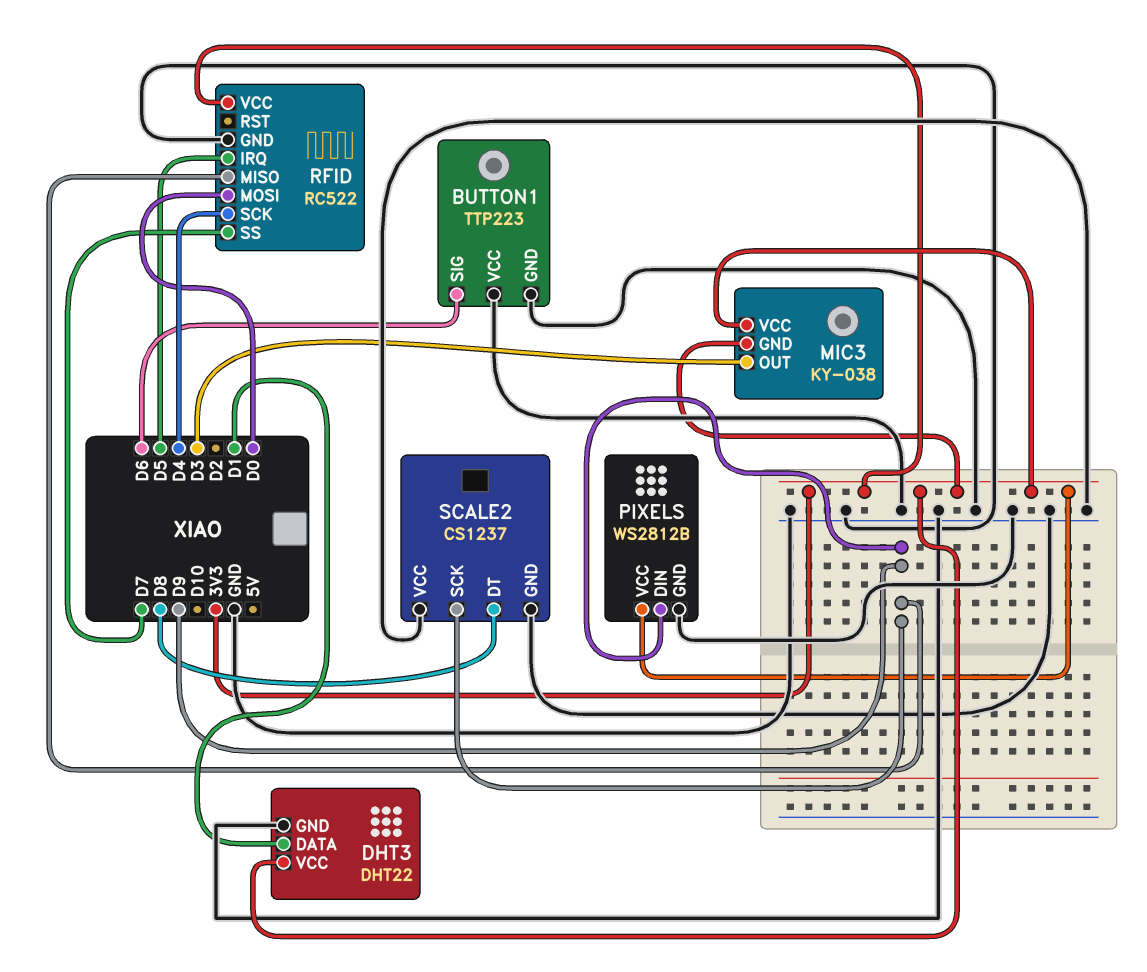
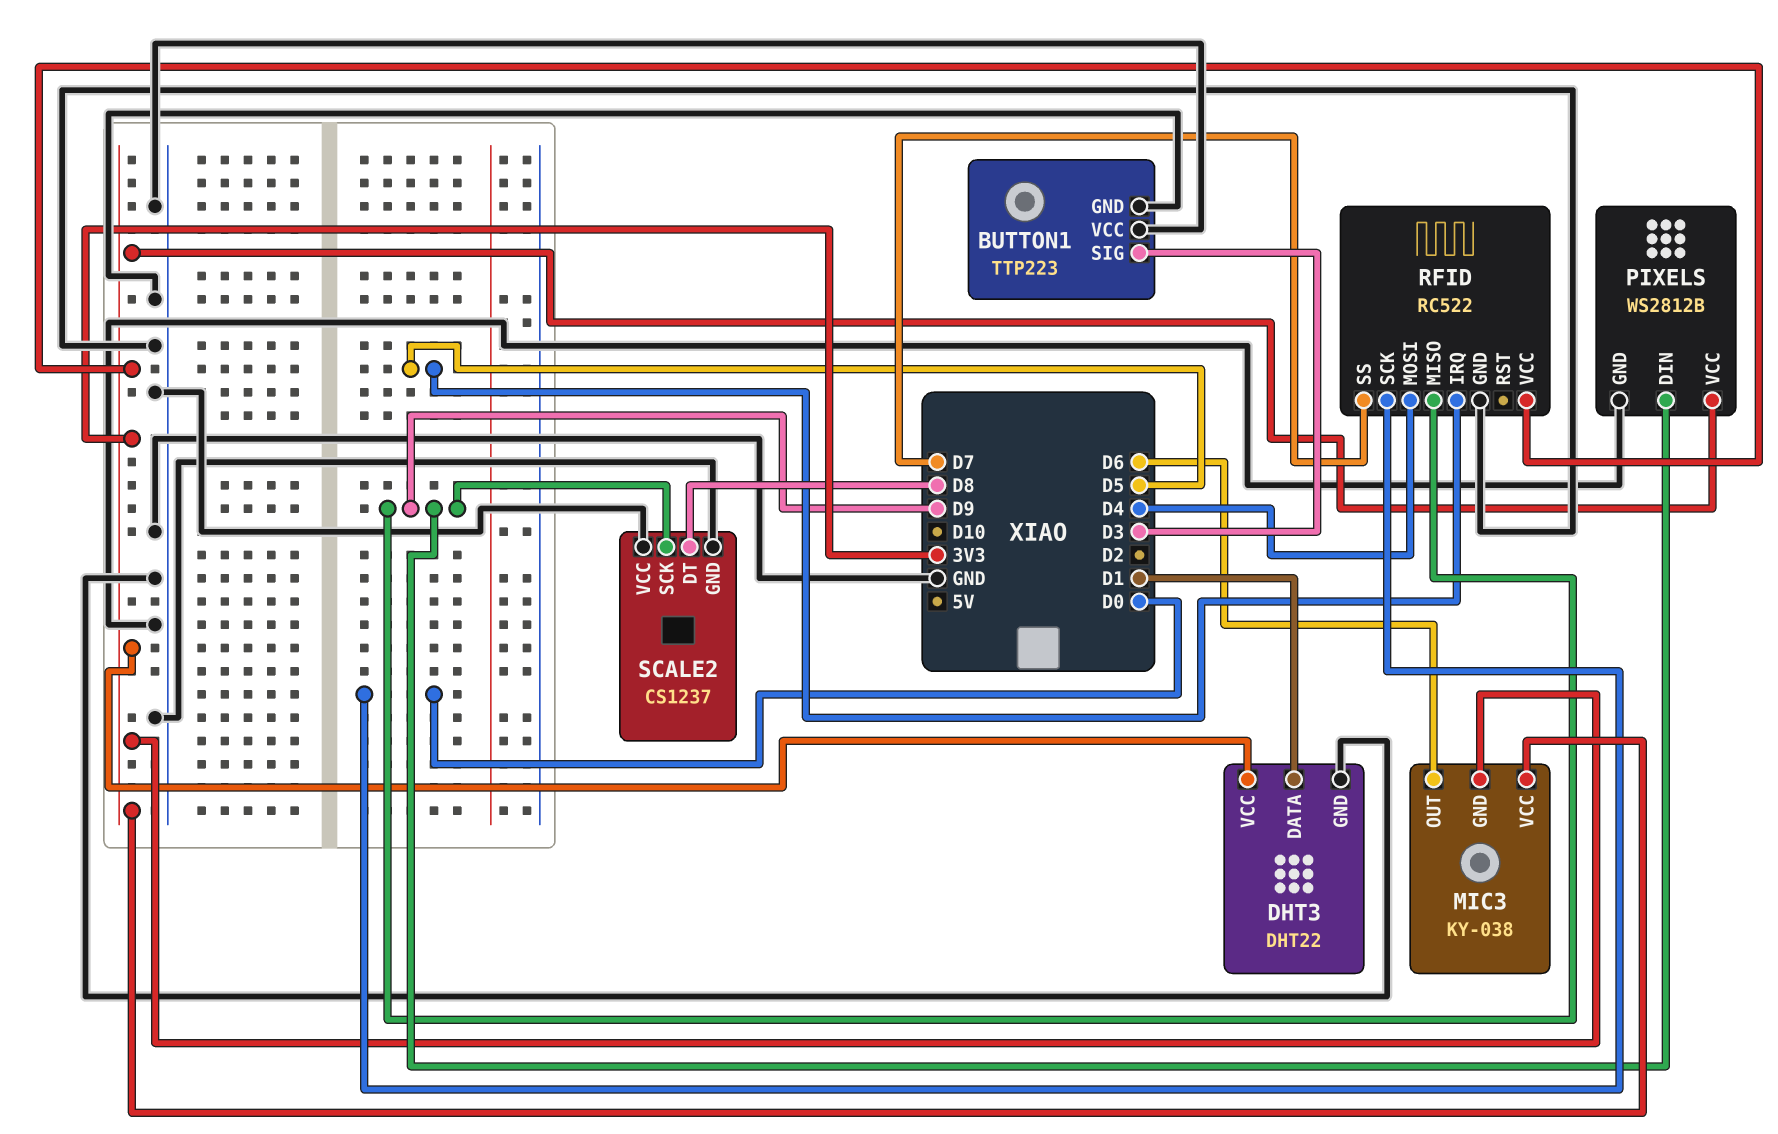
BUTTON1 pin SIG: D6 -> D3
MIC3 pin OUT: D3 -> D6
RFID pin MOSI: D0 -> D4
RFID pin SCK: D4 -> D0

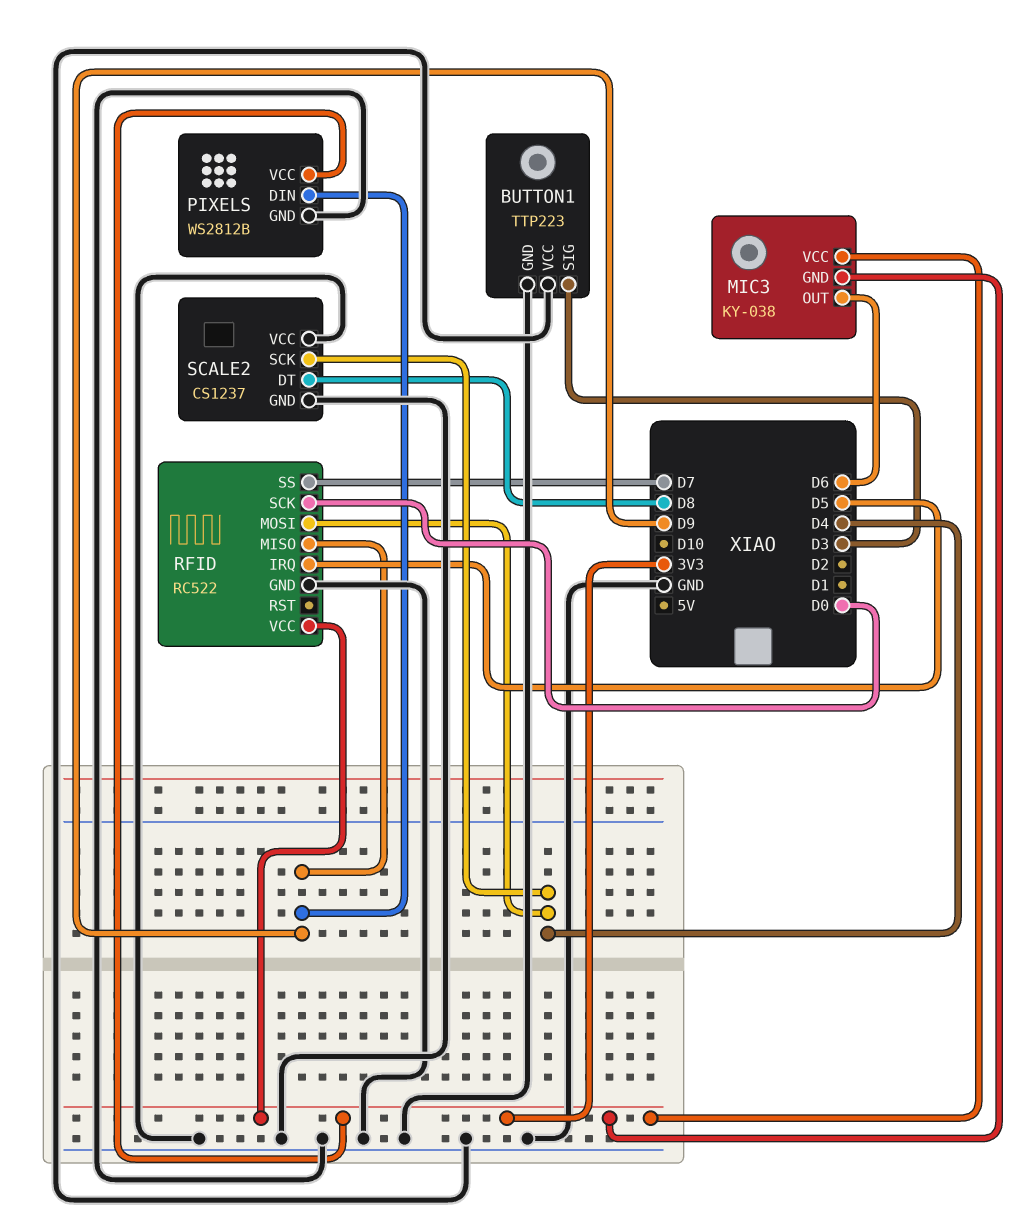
DHT3: DHT22 -> none
DHT3 pin DATA: D1 -> none
DHT3 pin GND: GND -> none
DHT3 pin VCC: 3V3 -> none
SCALE2 pin SCK: D9 -> D4

